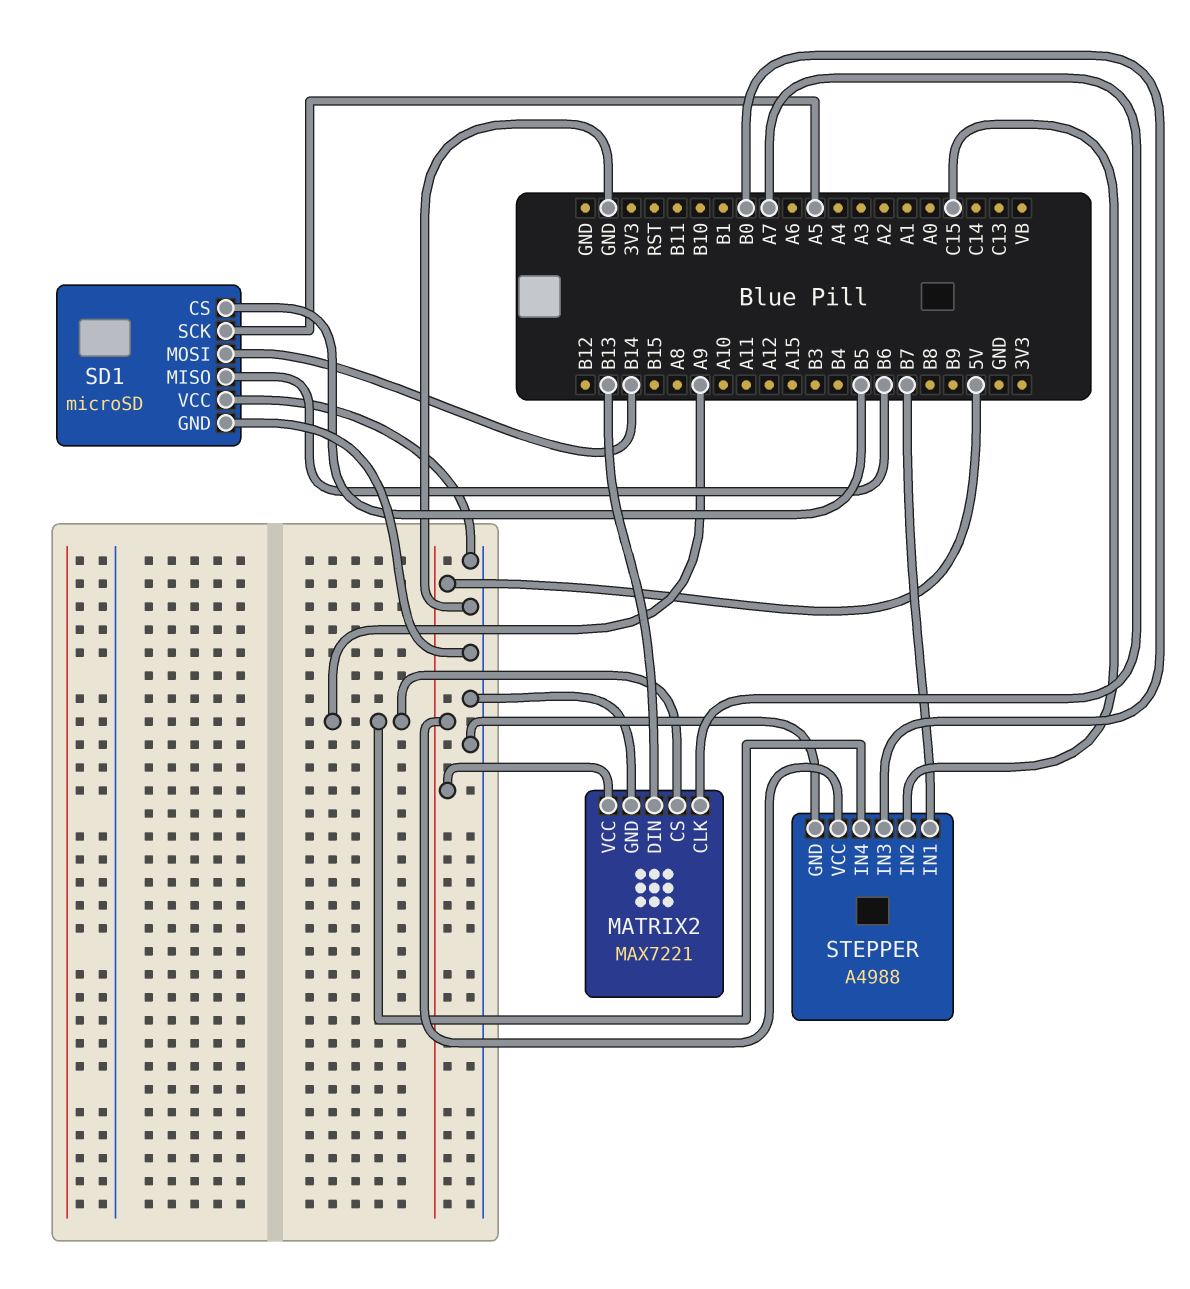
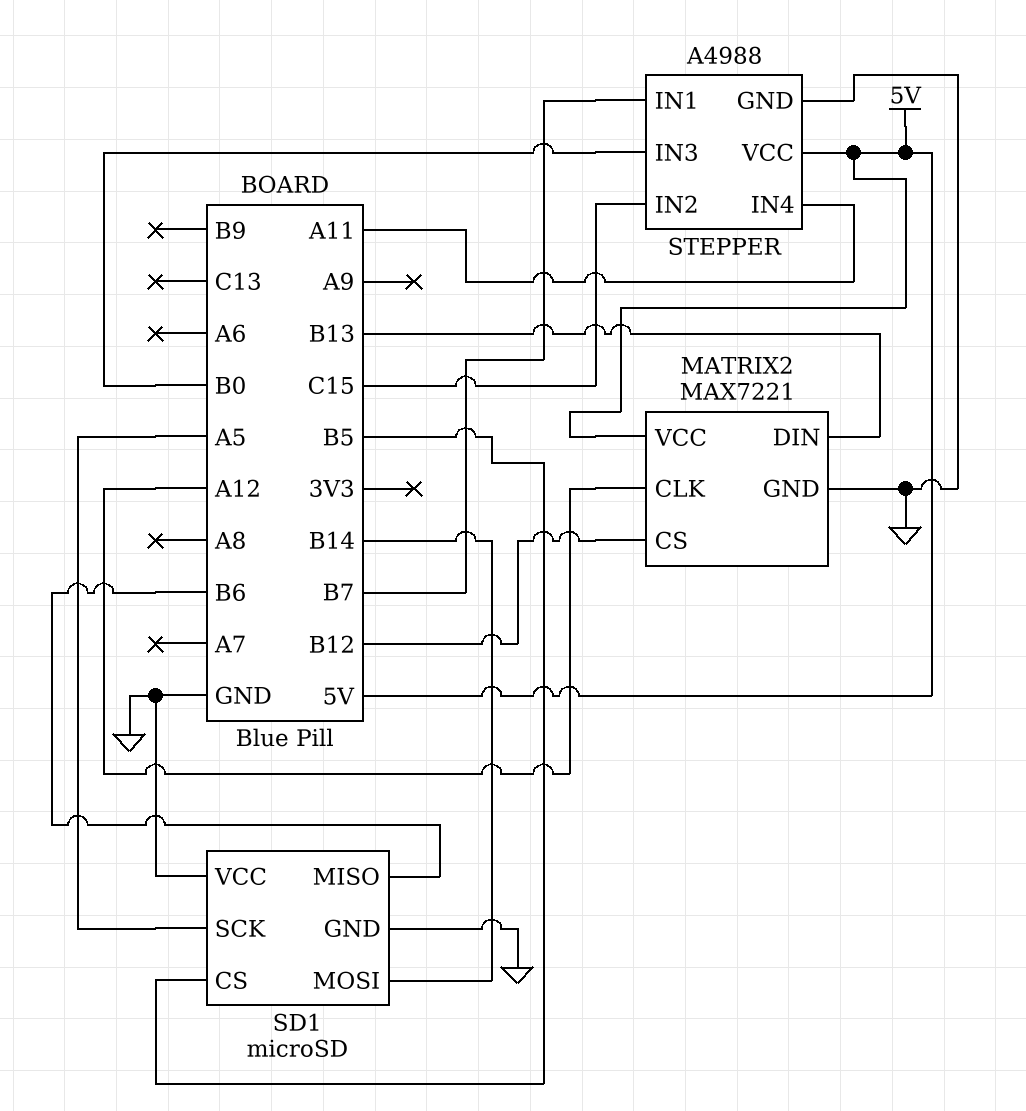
MATRIX2 pin CLK: A7 -> A12
MATRIX2 pin CS: A9 -> B12
STEPPER pin IN4: A9 -> A11

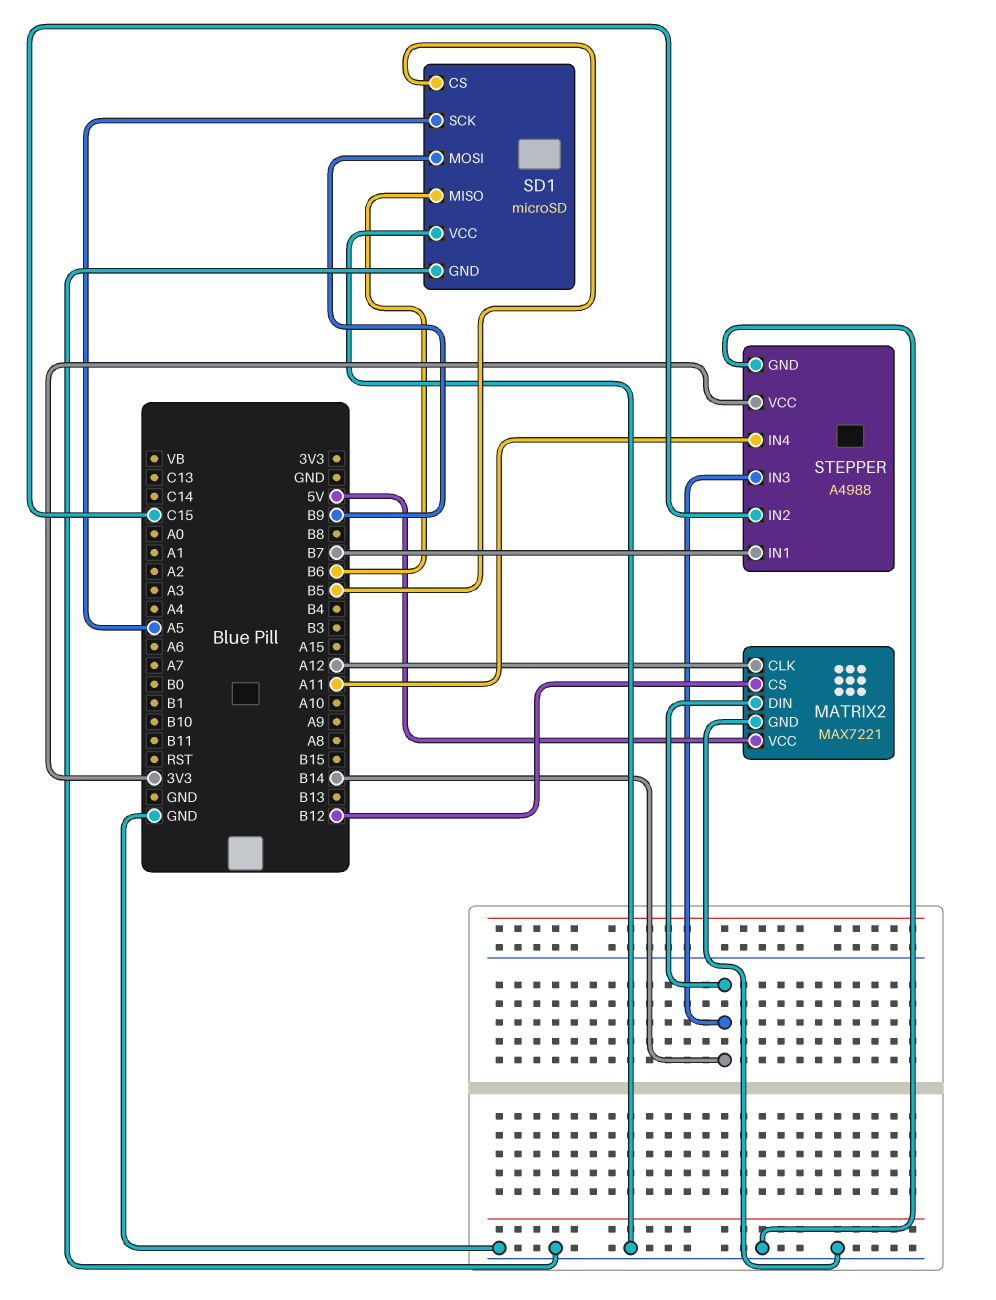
MATRIX2 pin DIN: B13 -> B14
SD1 pin MOSI: B14 -> B9
STEPPER pin IN3: B0 -> B14
STEPPER pin VCC: 5V -> 3V3

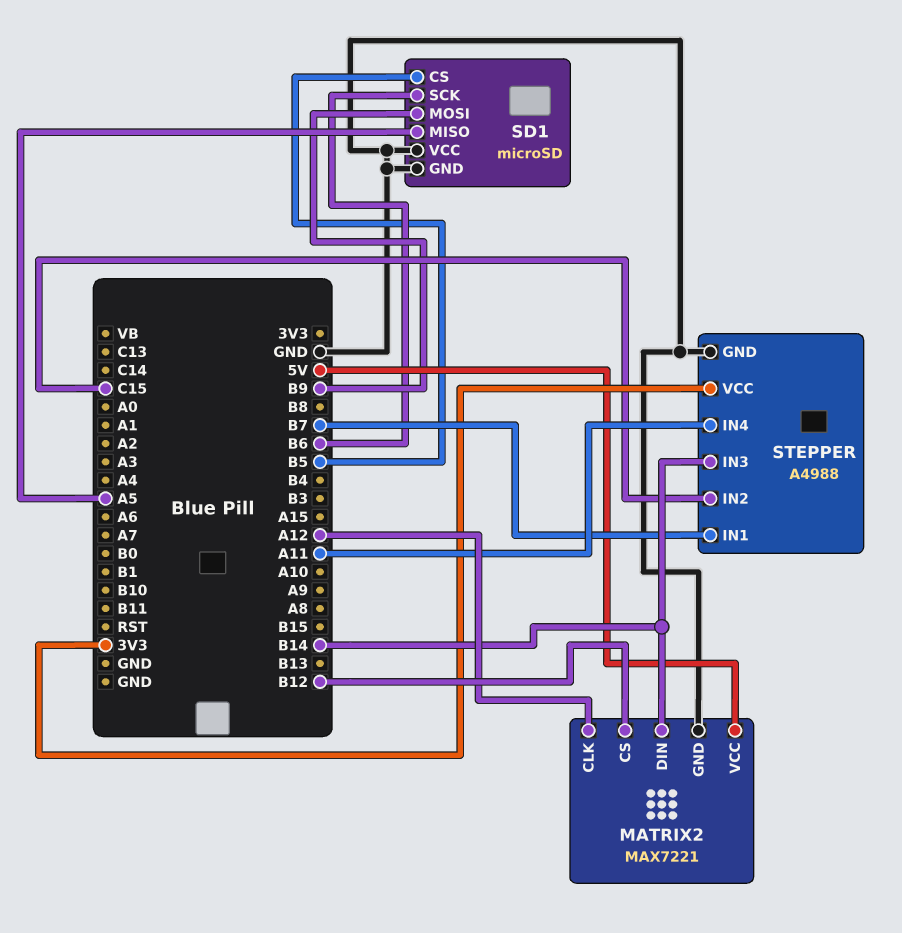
SD1 pin MISO: B6 -> A5
SD1 pin SCK: A5 -> B6

